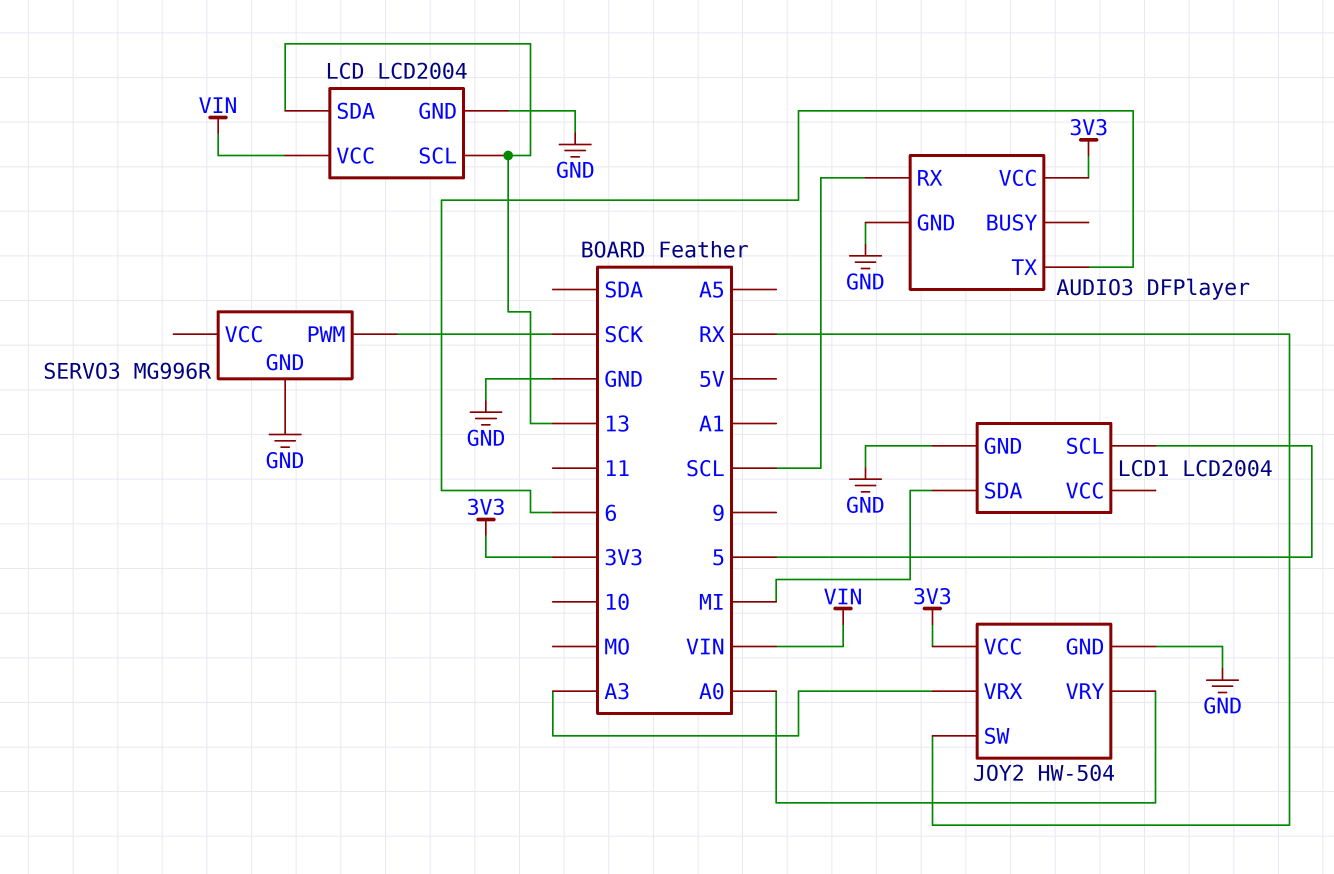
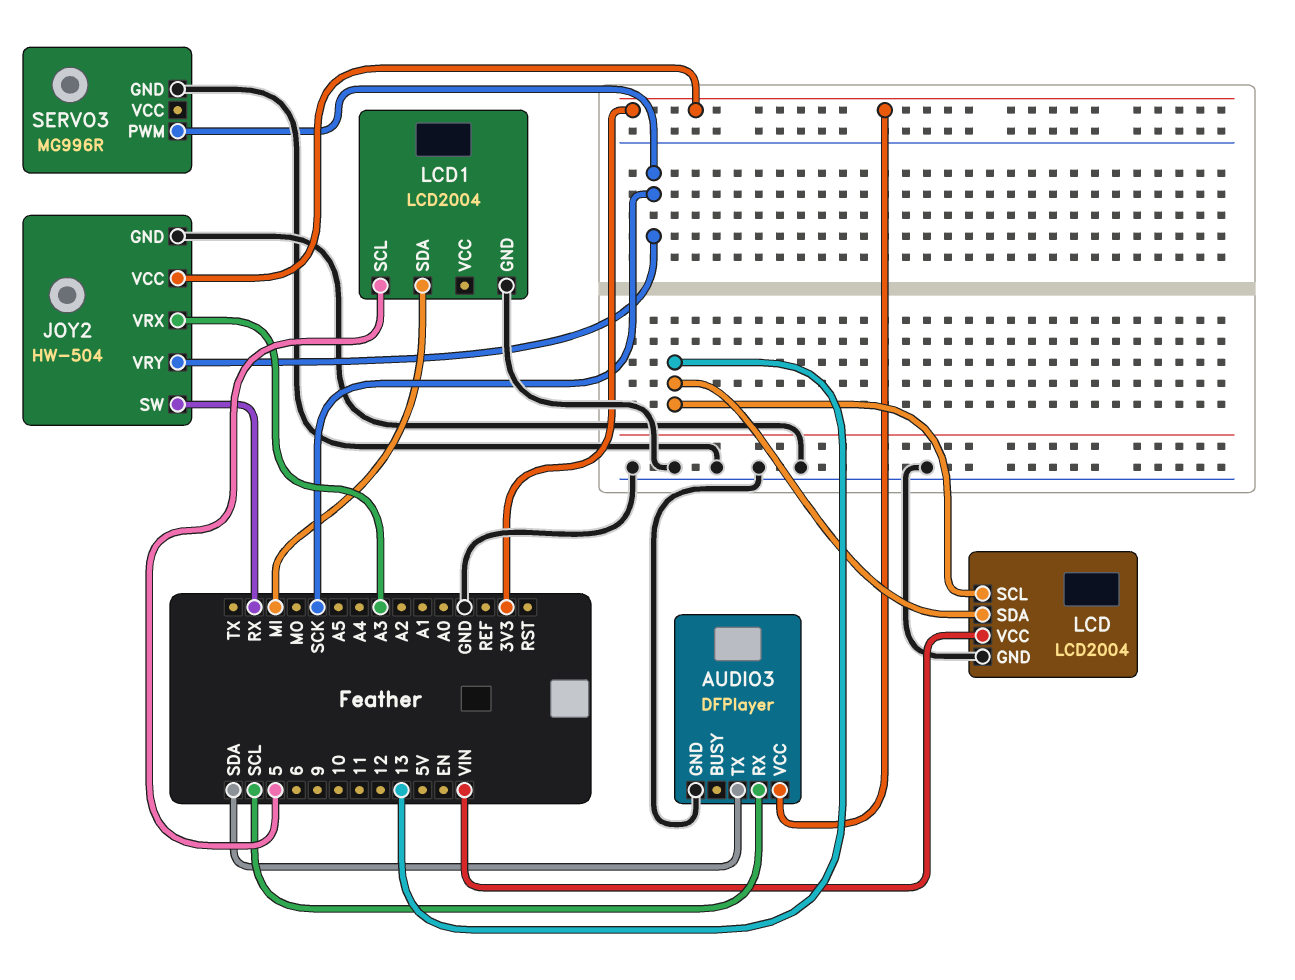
AUDIO3 pin TX: 6 -> SDA
JOY2 pin VRY: A0 -> SCK

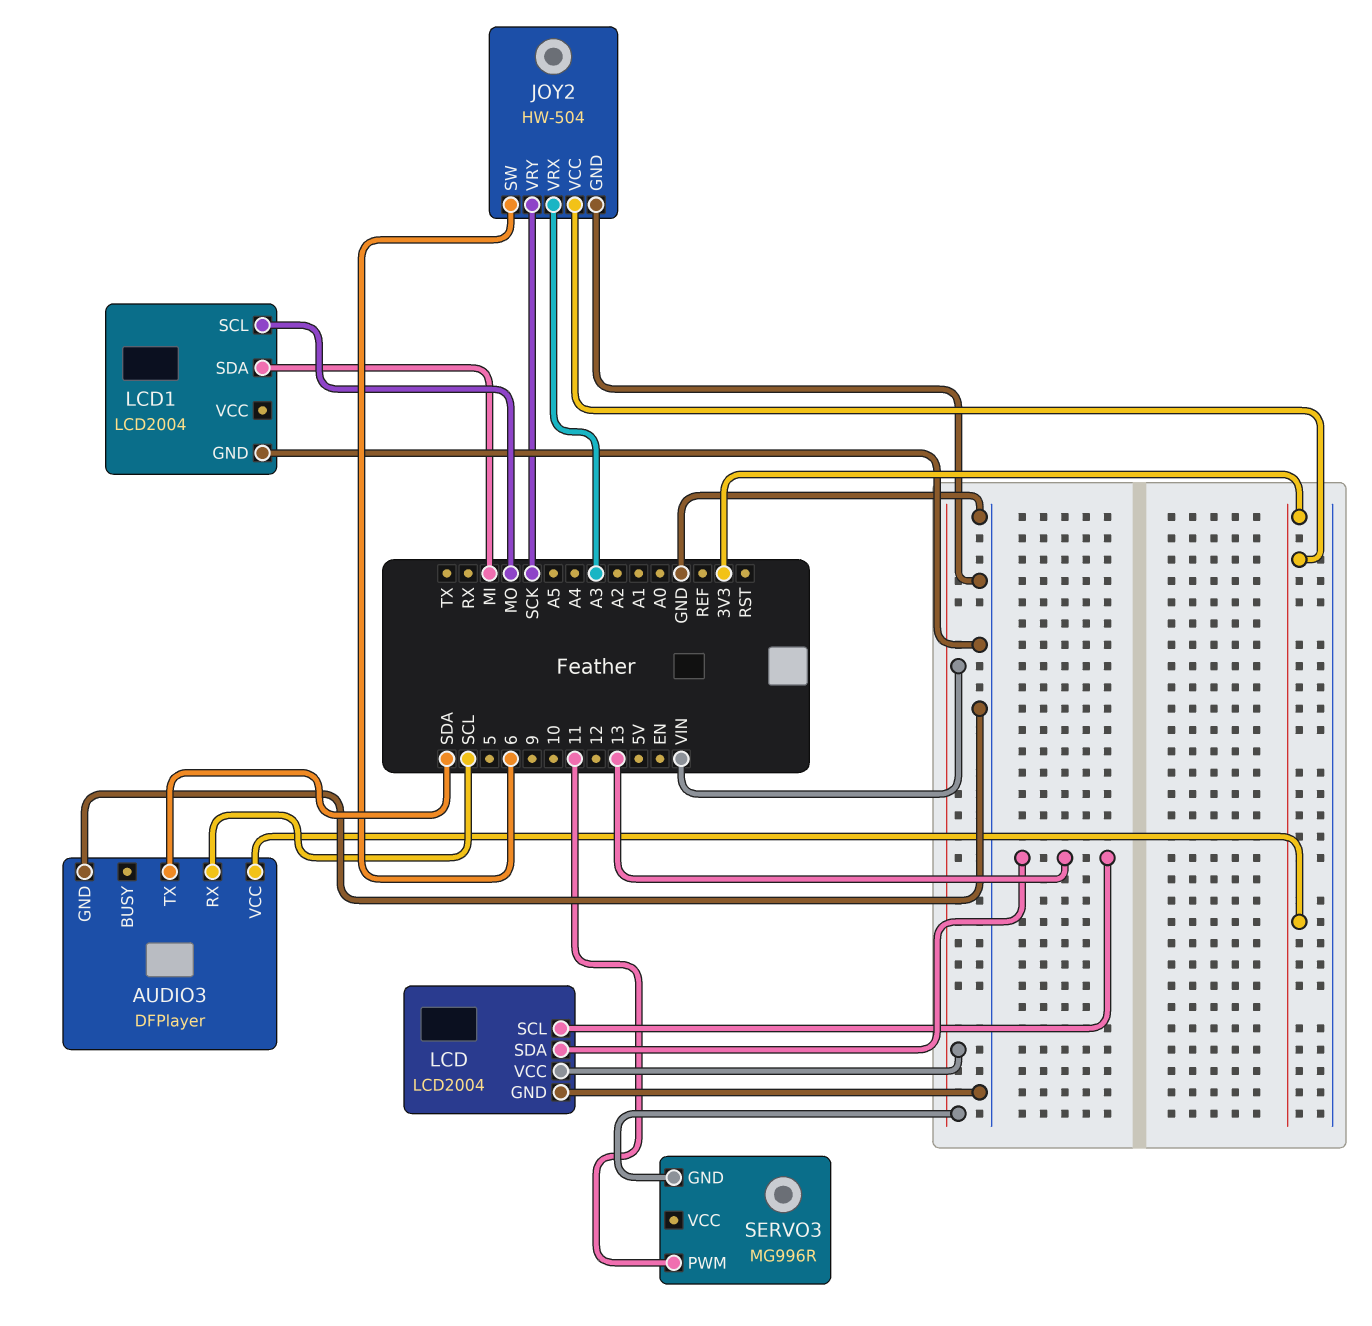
JOY2 pin SW: RX -> 6
LCD1 pin SCL: 5 -> MO
SERVO3 pin GND: GND -> VIN
SERVO3 pin PWM: SCK -> 11

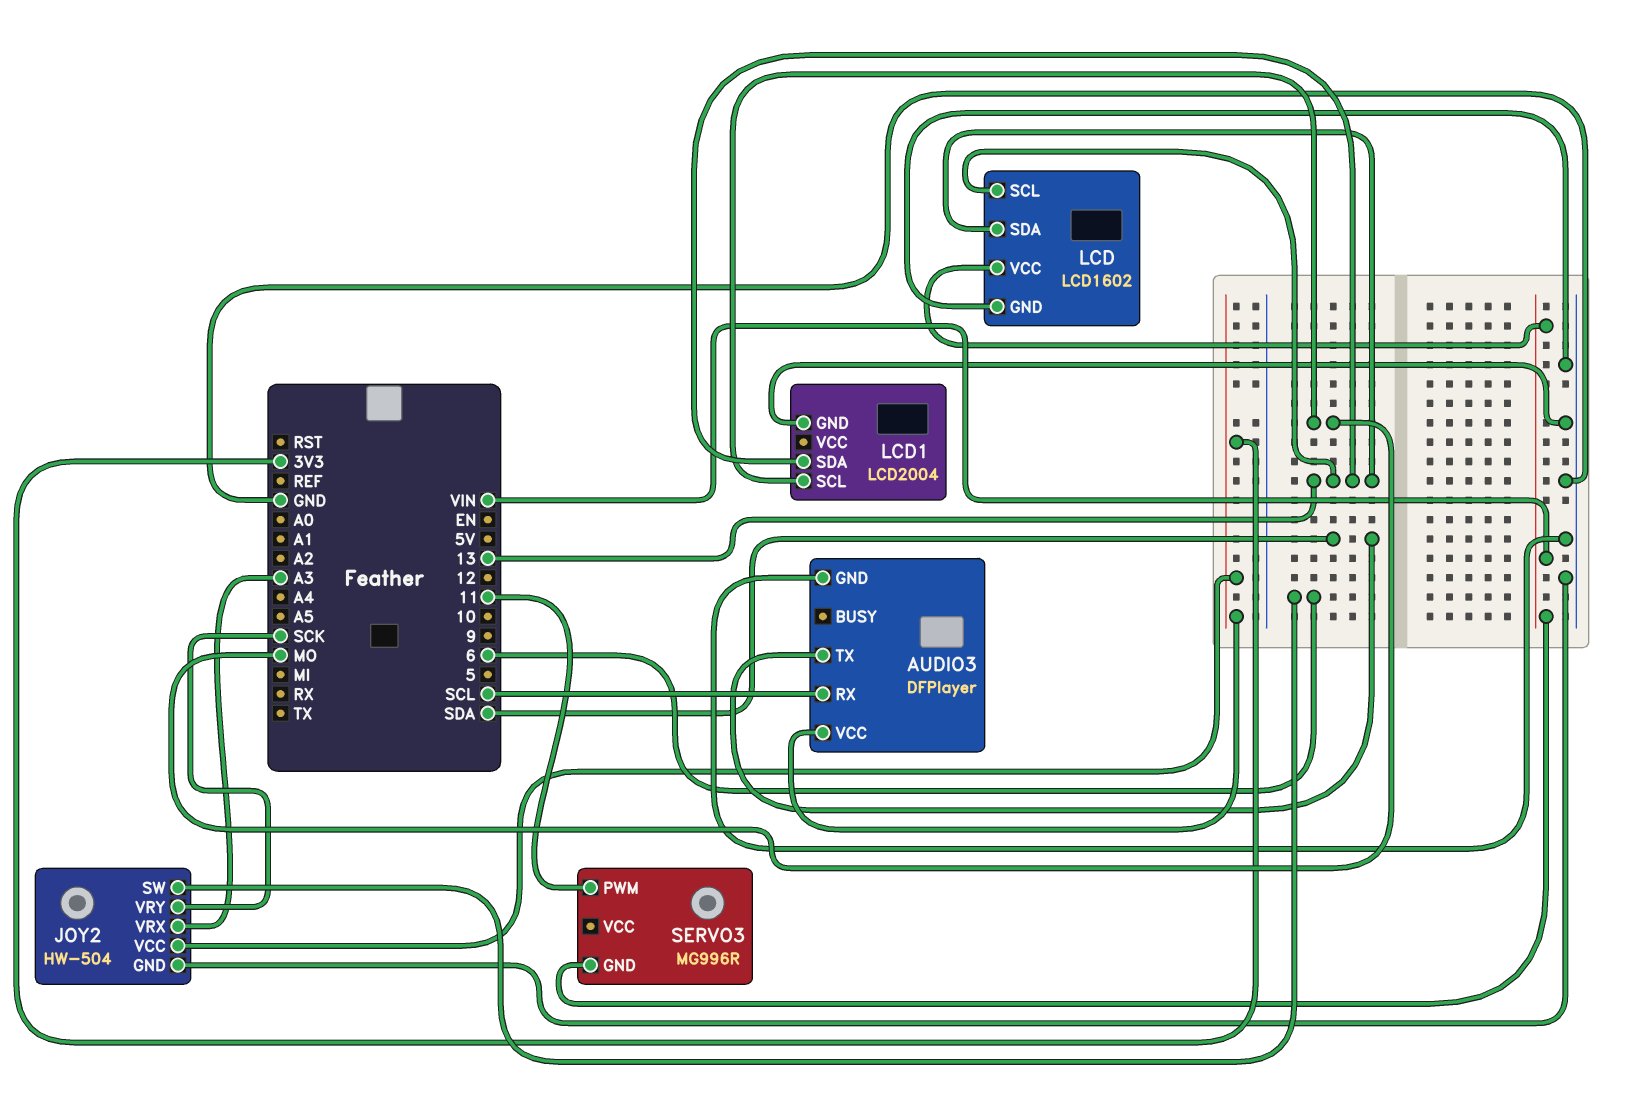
LCD: LCD2004 -> LCD1602
LCD1 pin SDA: MI -> 13

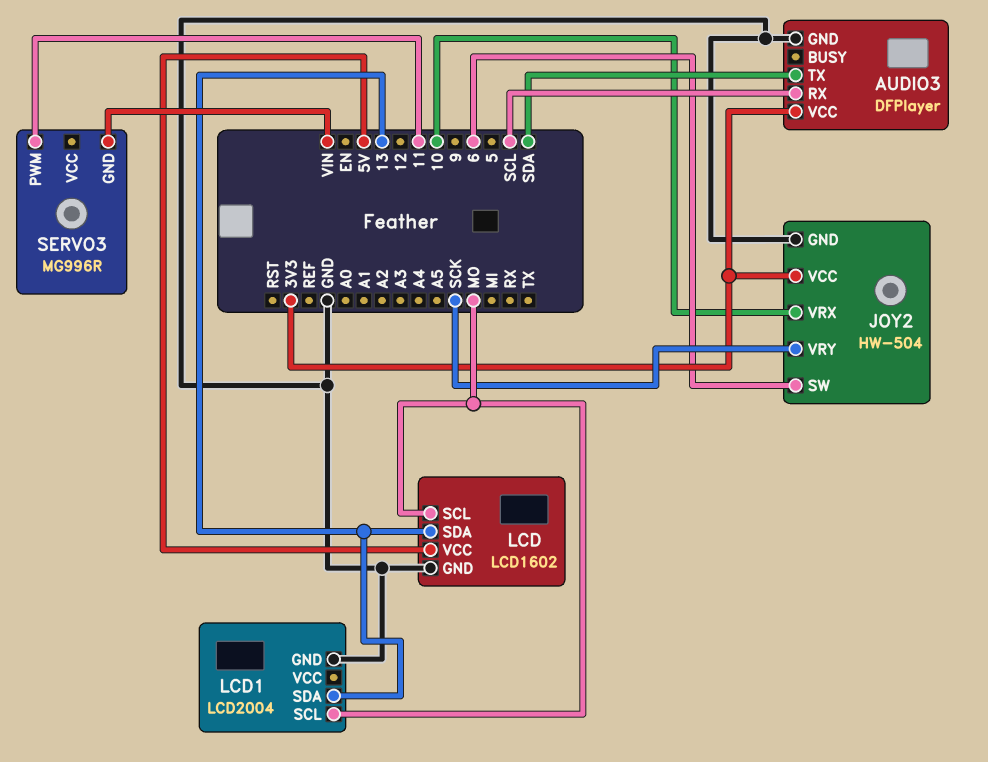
JOY2 pin VRX: A3 -> 10
LCD pin SCL: 13 -> MO
LCD pin VCC: VIN -> 5V

